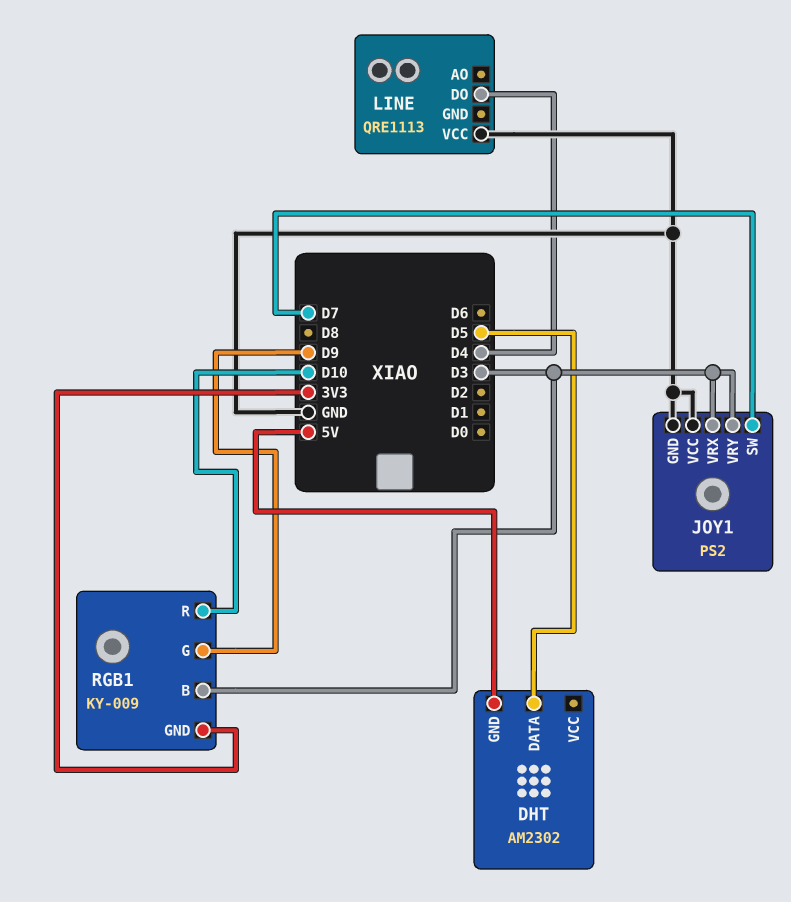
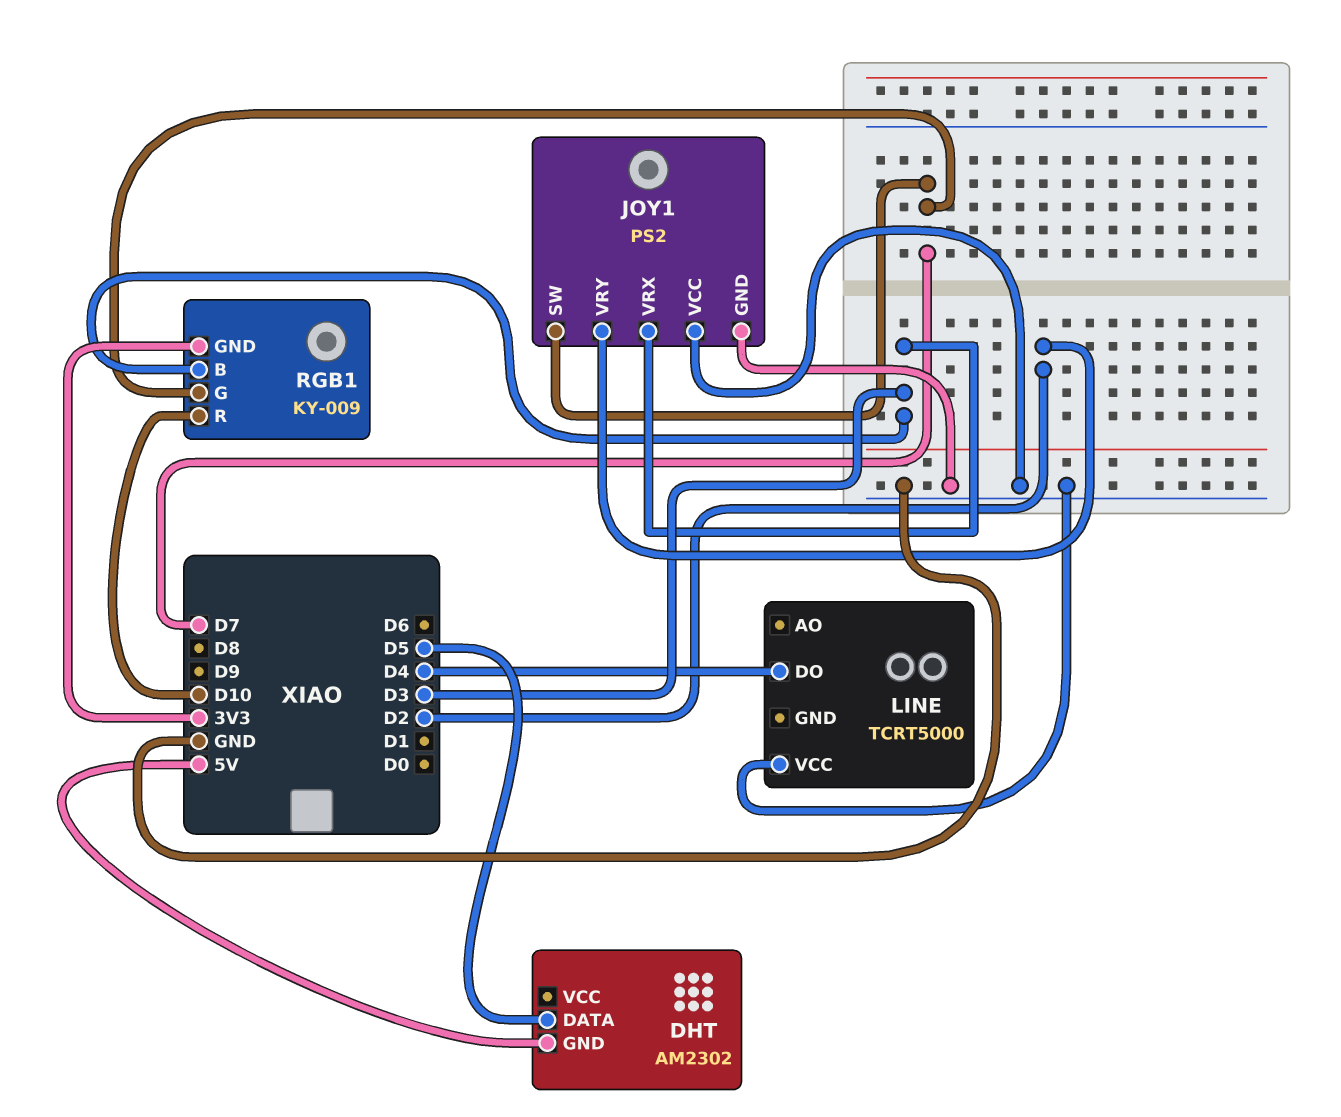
JOY1 pin VRY: D3 -> D2
LINE: QRE1113 -> TCRT5000
RGB1 pin G: D9 -> D7

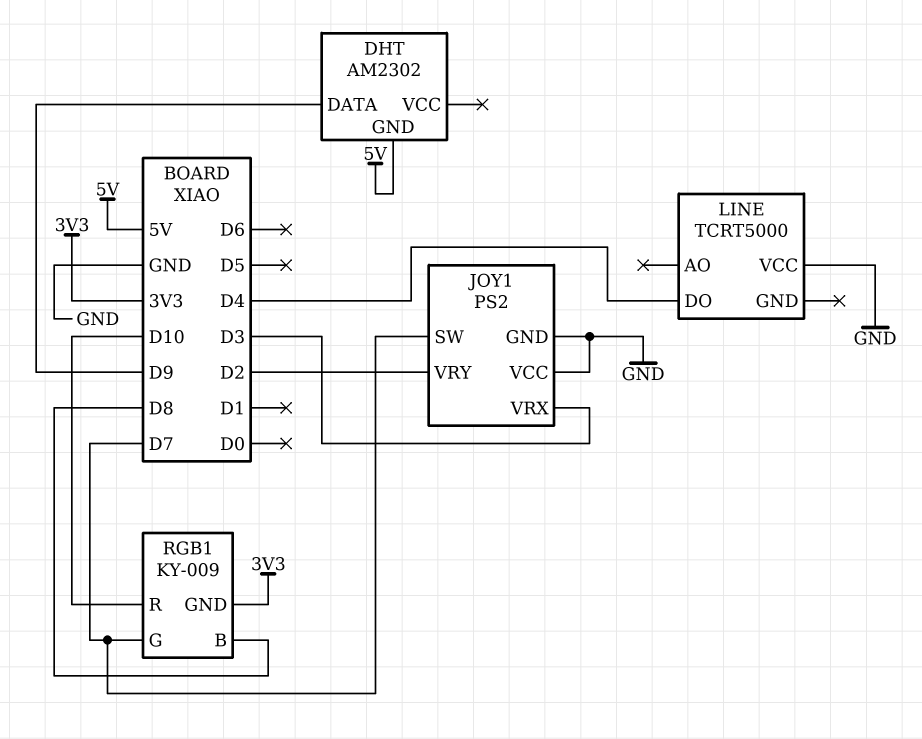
DHT pin DATA: D5 -> D9
RGB1 pin B: D3 -> D8

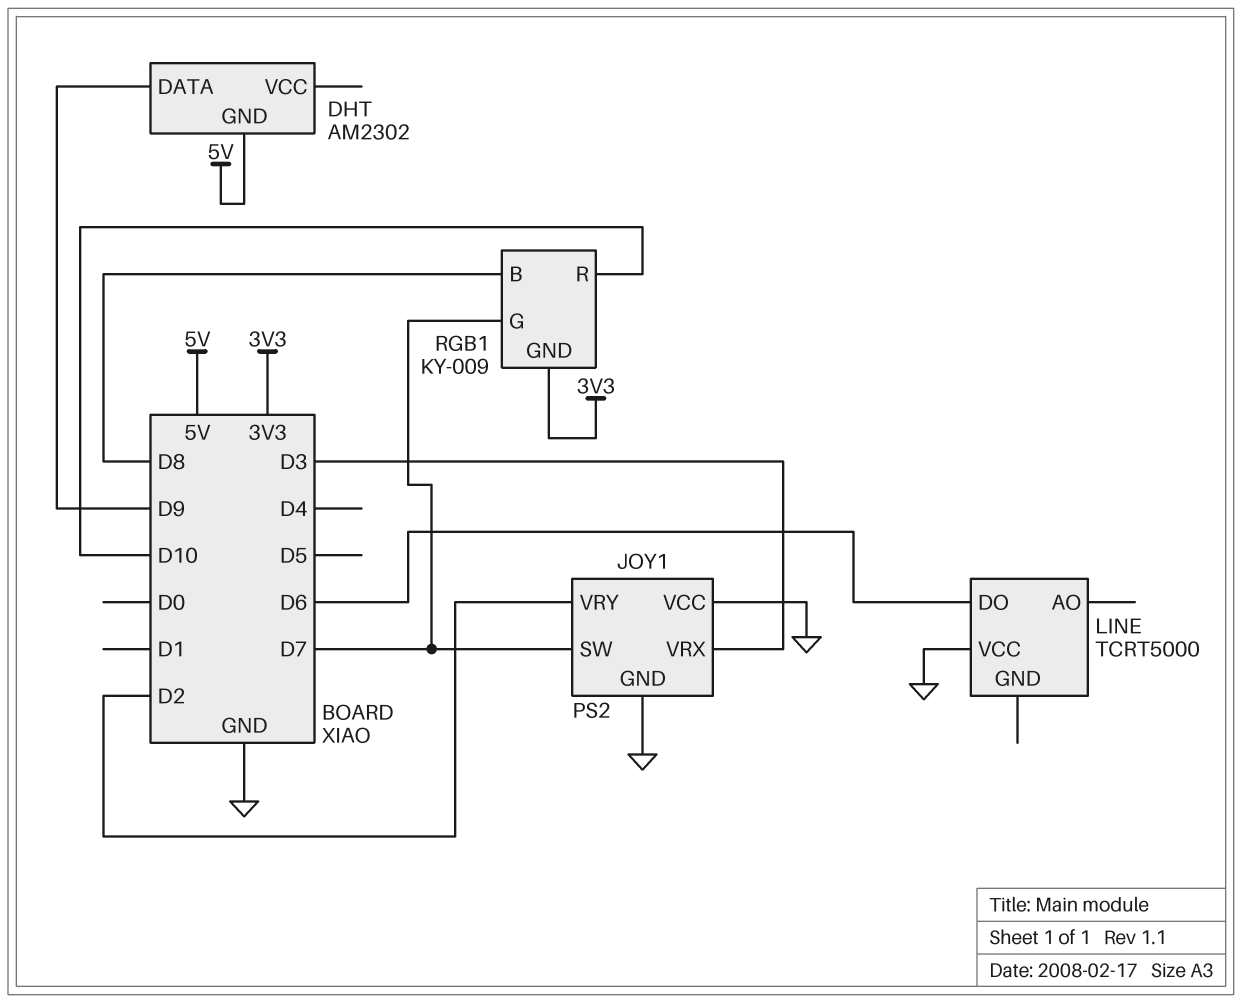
LINE pin DO: D4 -> D6

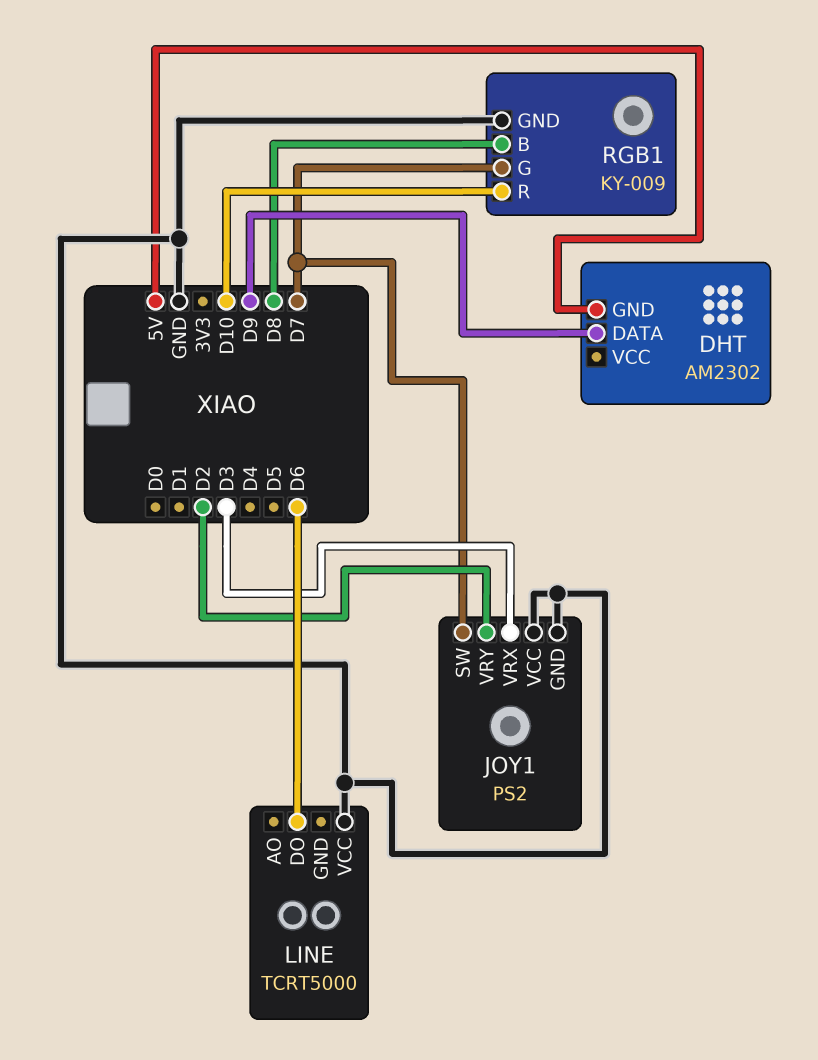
RGB1 pin GND: 3V3 -> GND

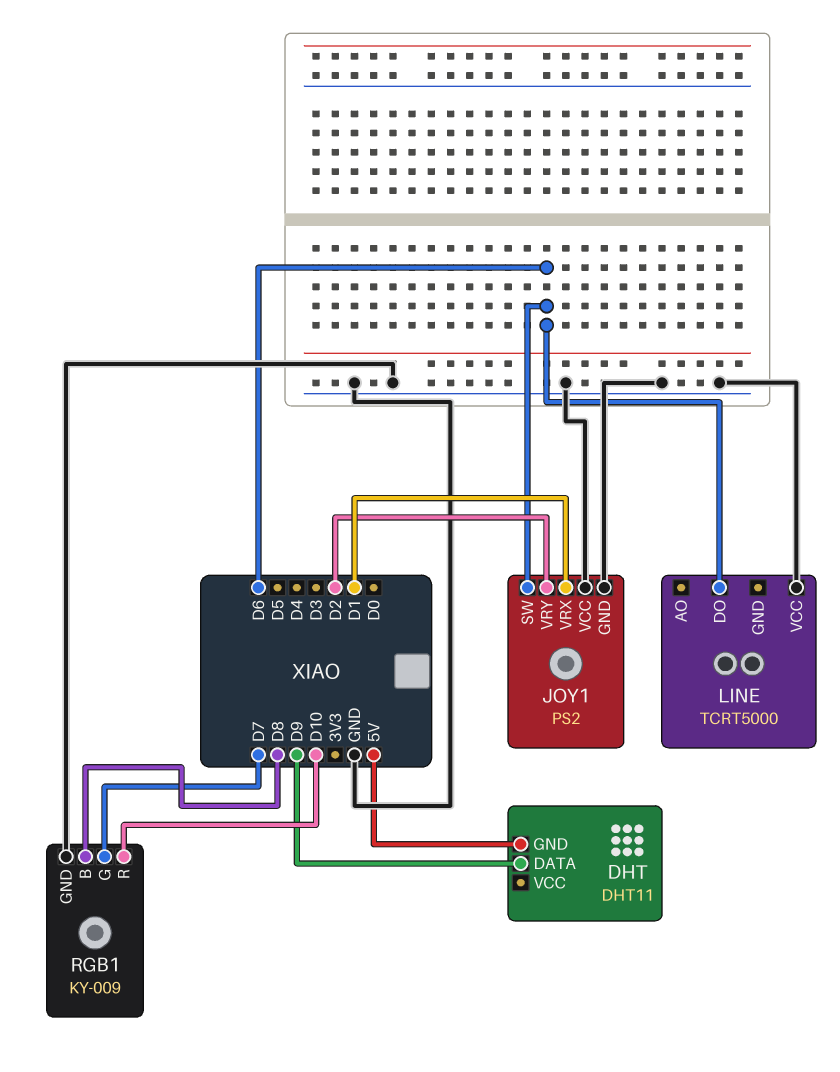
DHT: AM2302 -> DHT11
JOY1 pin SW: D7 -> D6
JOY1 pin VRX: D3 -> D1

